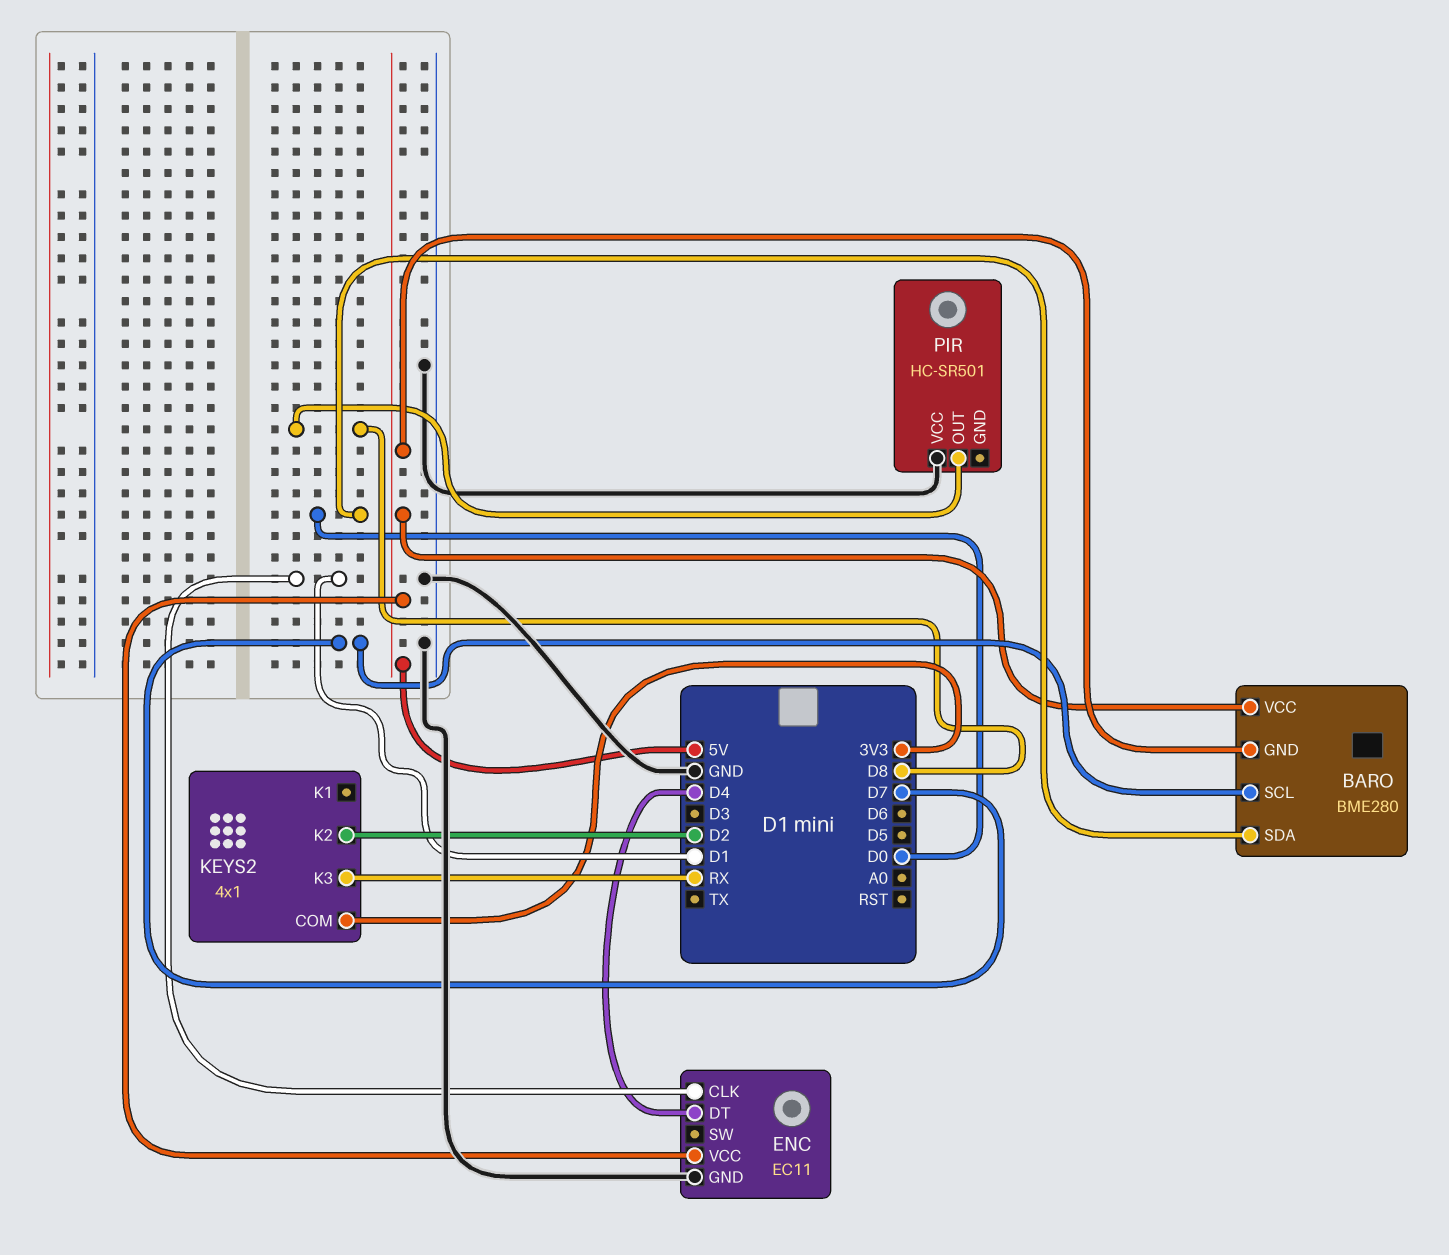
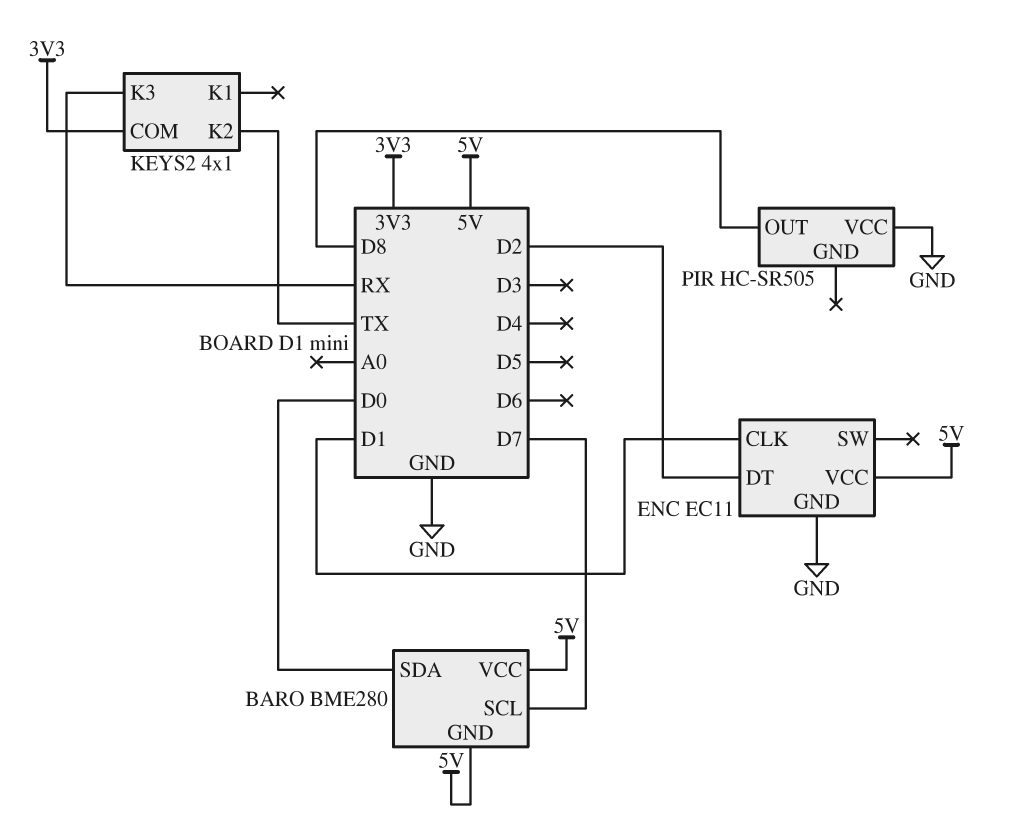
ENC pin DT: D4 -> D2
KEYS2 pin K2: D2 -> TX
PIR: HC-SR501 -> HC-SR505

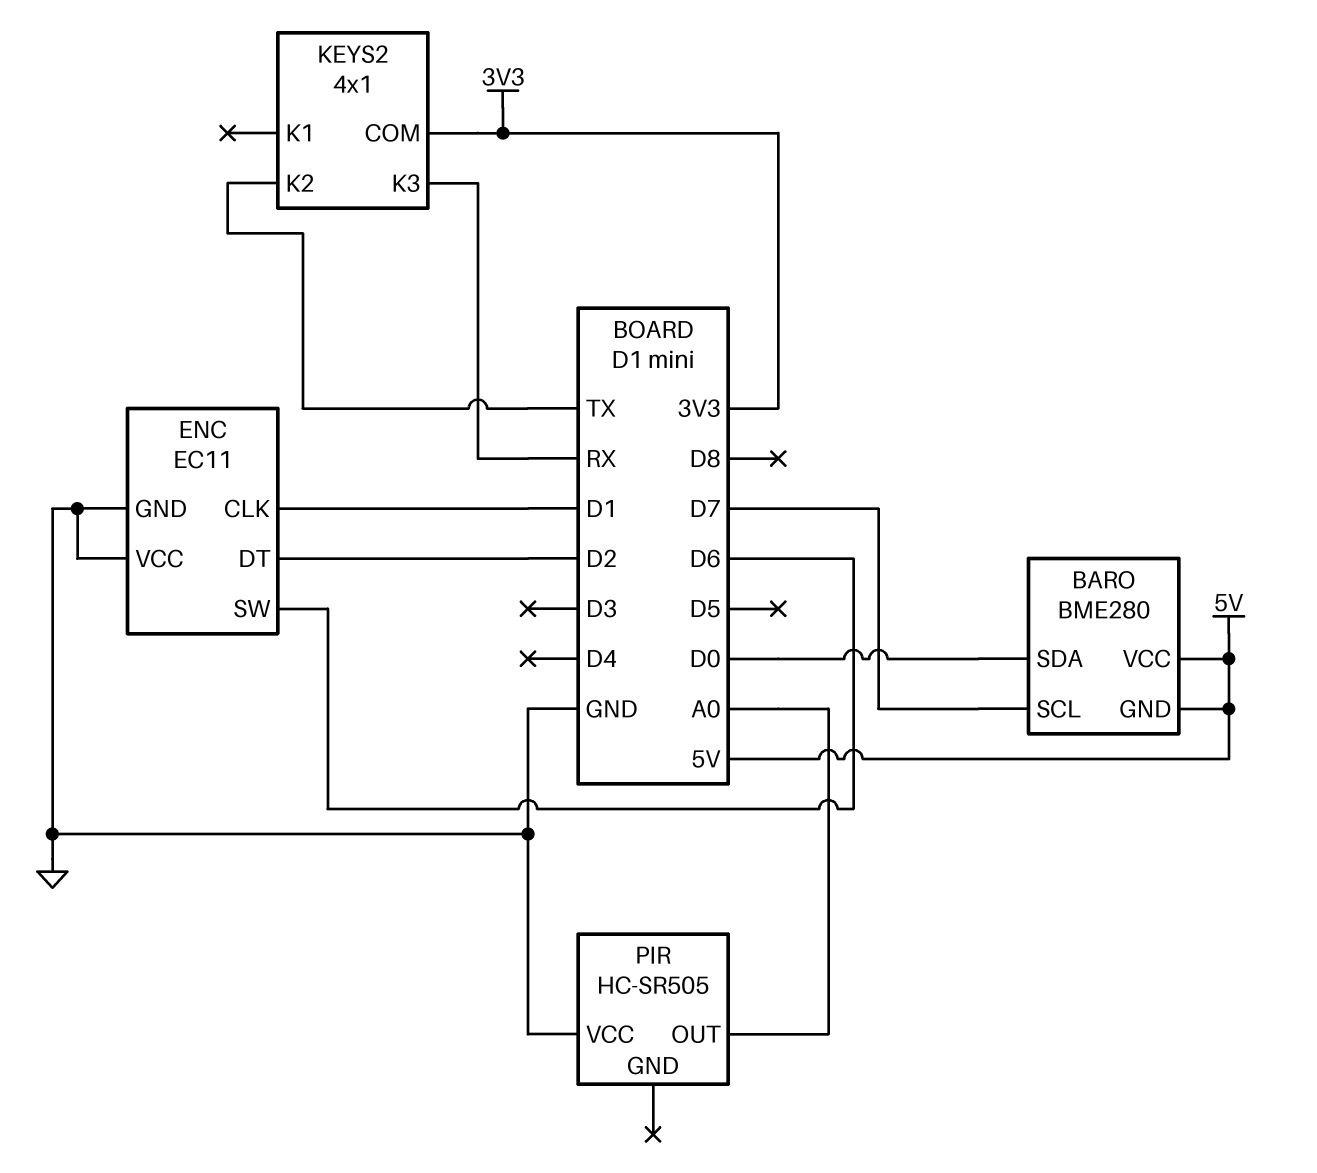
ENC pin SW: none -> D6
ENC pin VCC: 5V -> GND
PIR pin OUT: D8 -> A0

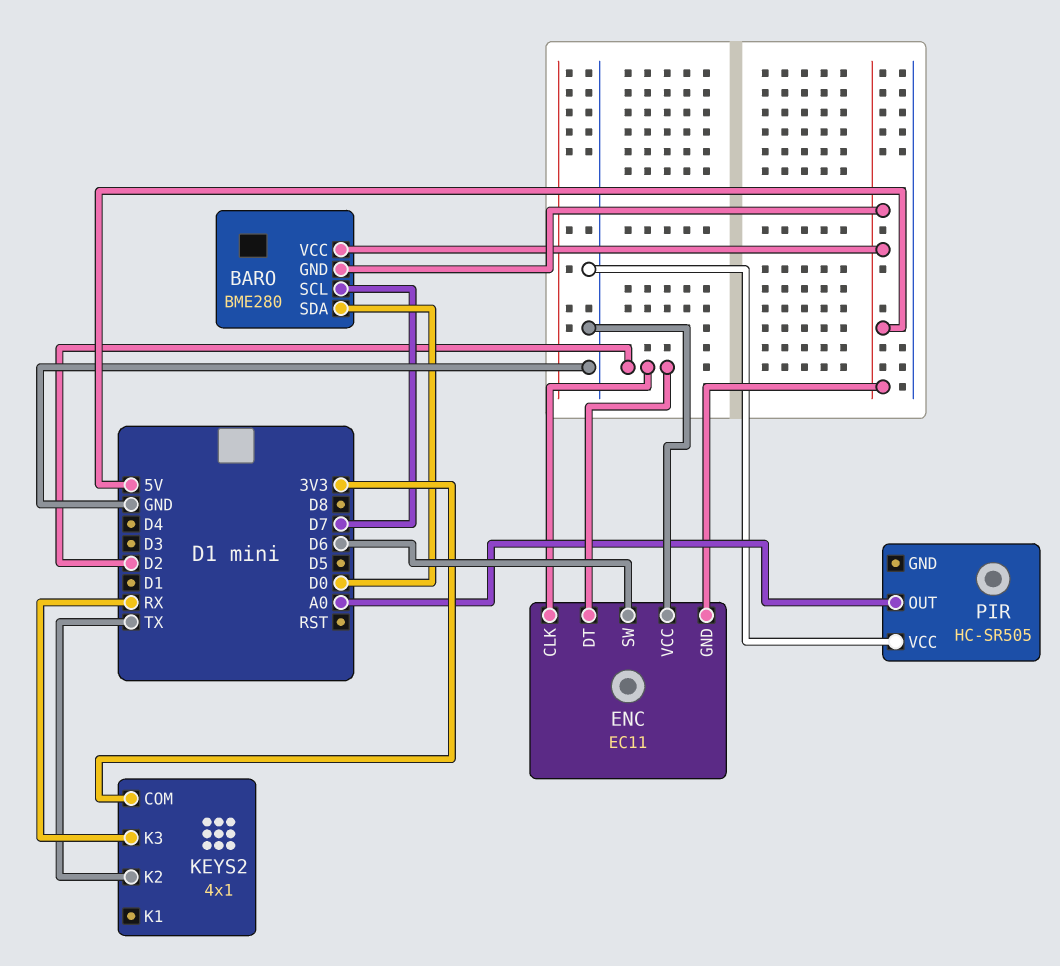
ENC pin CLK: D1 -> D2
ENC pin GND: GND -> 5V

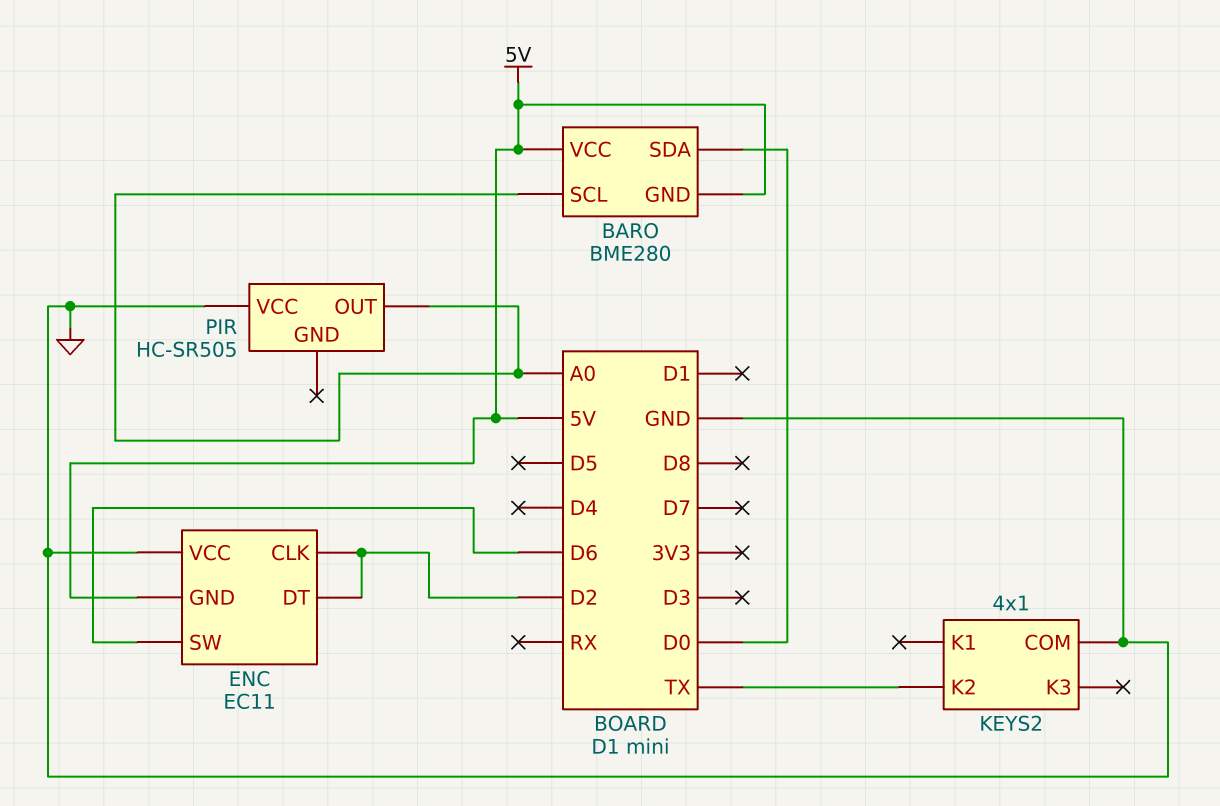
BARO pin SCL: D7 -> A0
KEYS2 pin COM: 3V3 -> GND
KEYS2 pin K3: RX -> none

